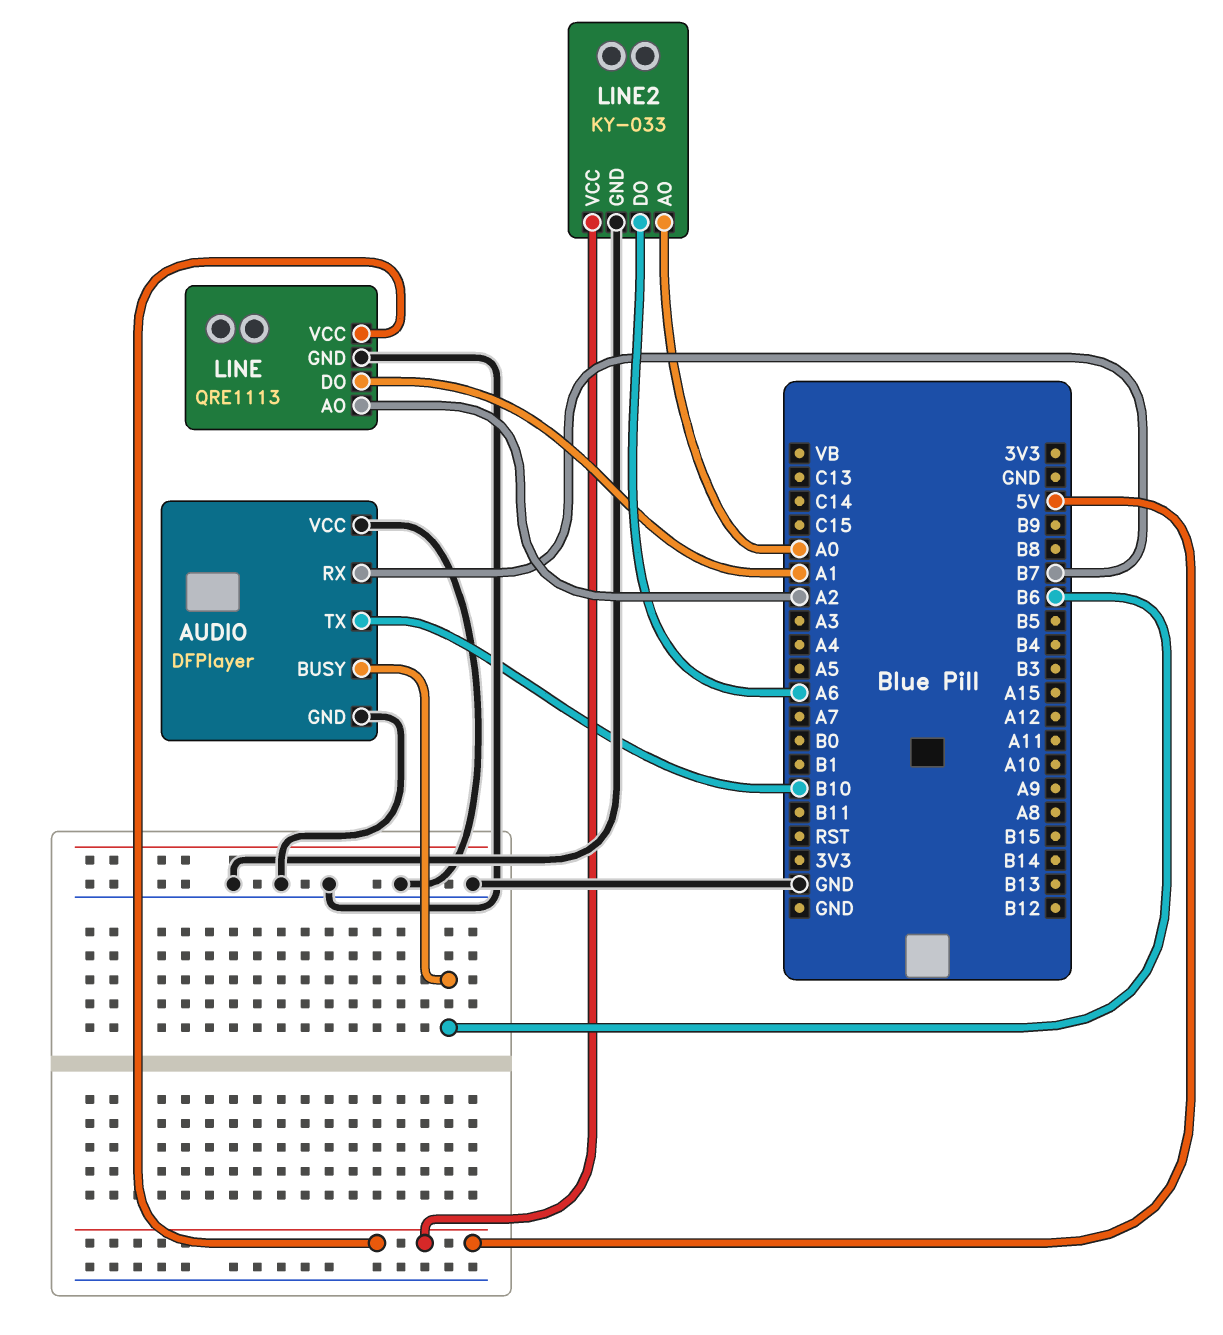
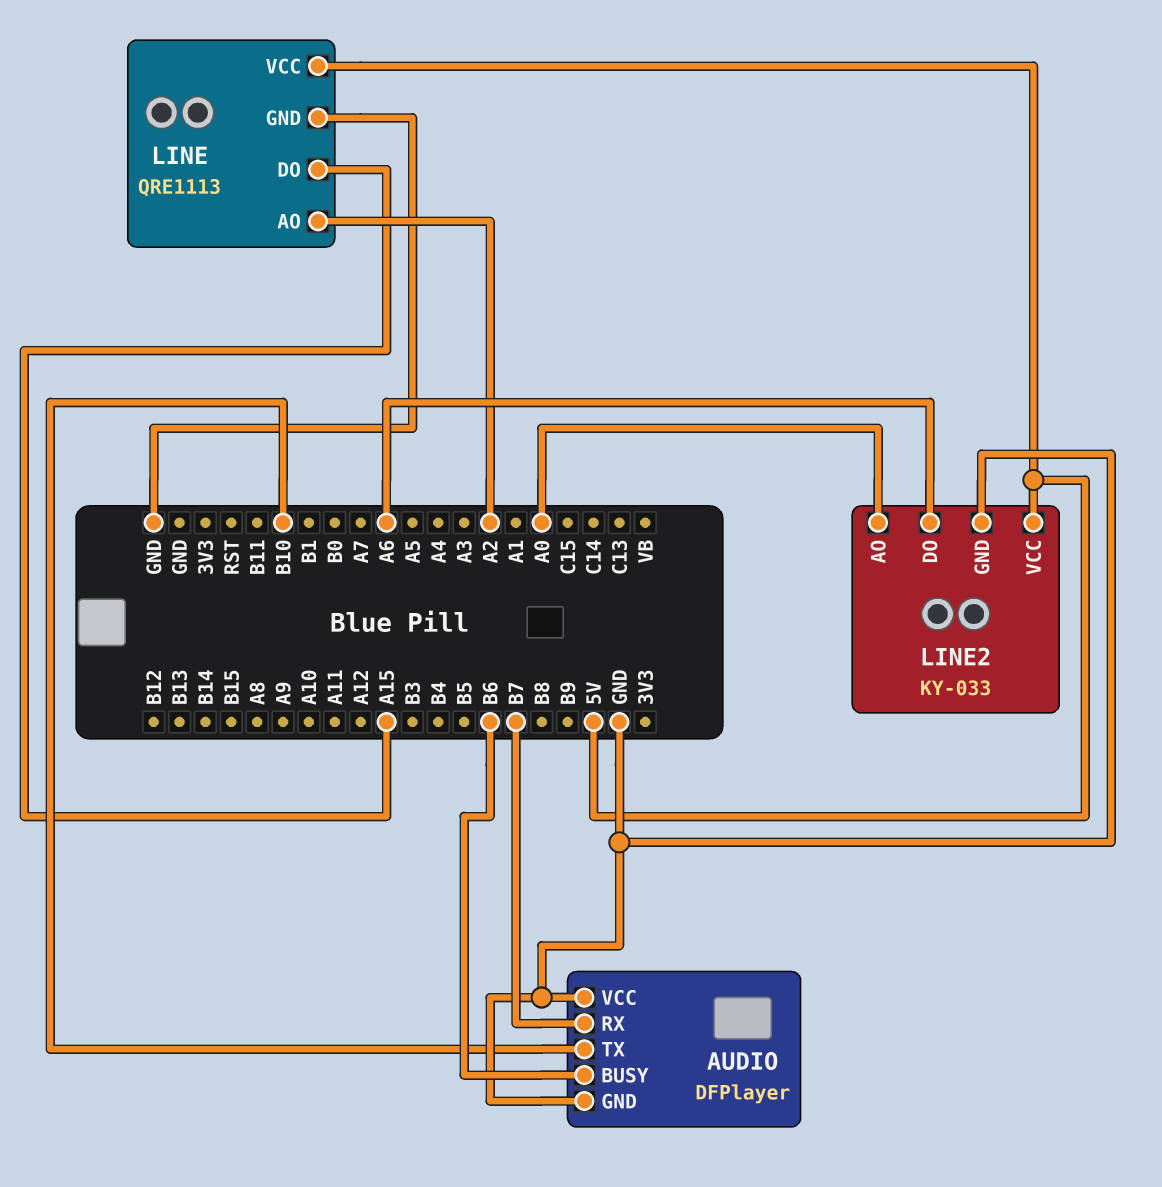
LINE pin DO: A1 -> A15

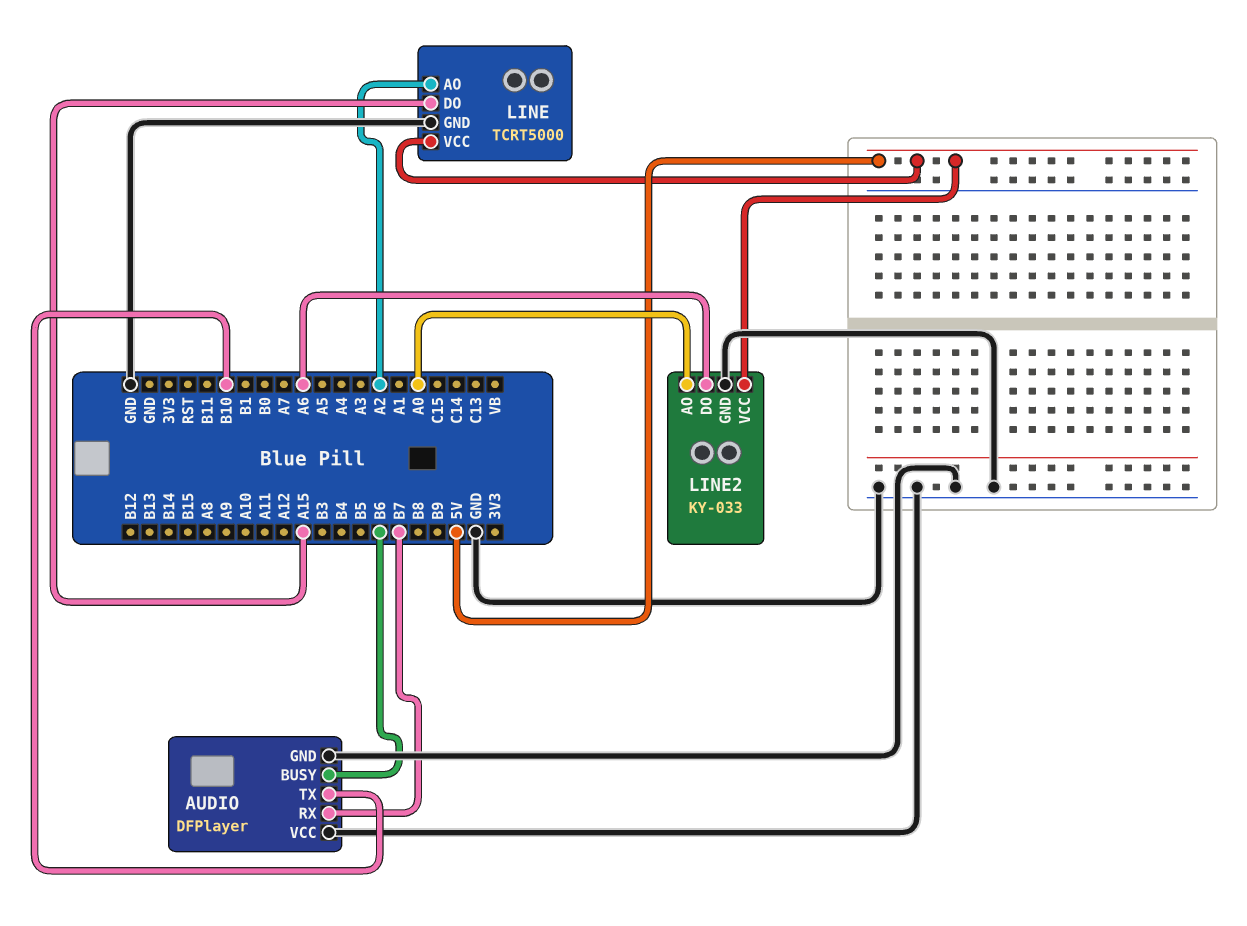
LINE: QRE1113 -> TCRT5000

